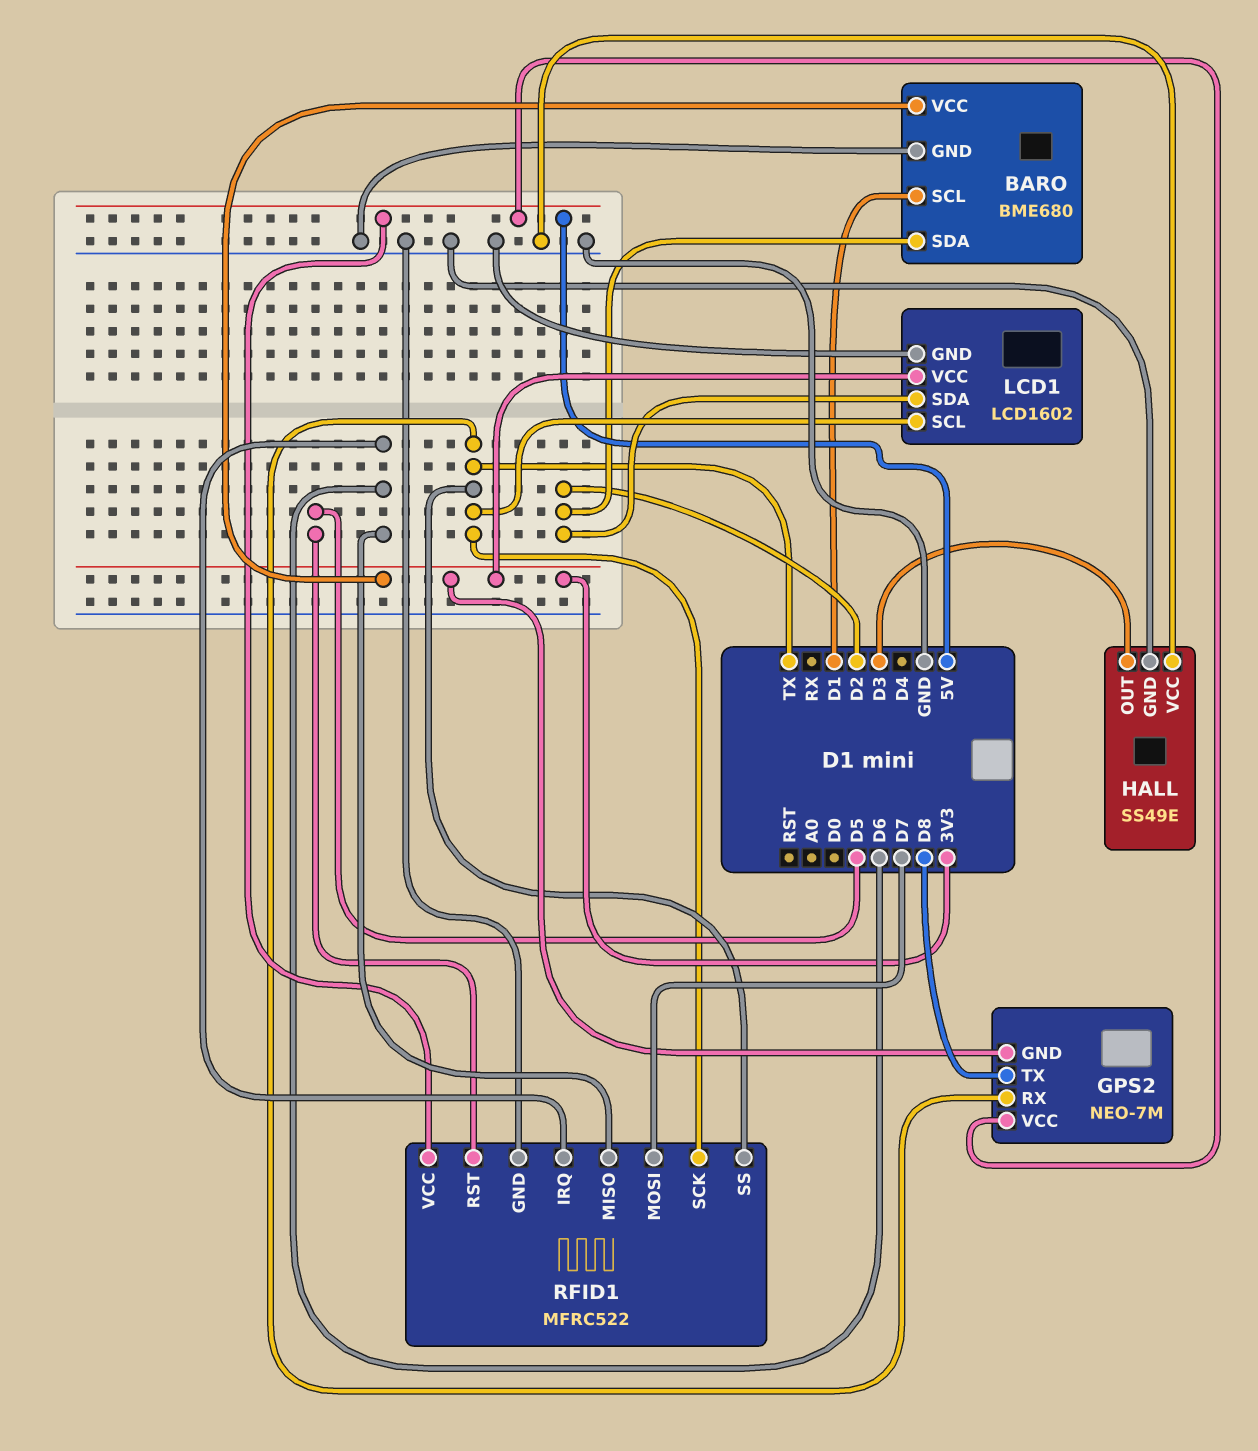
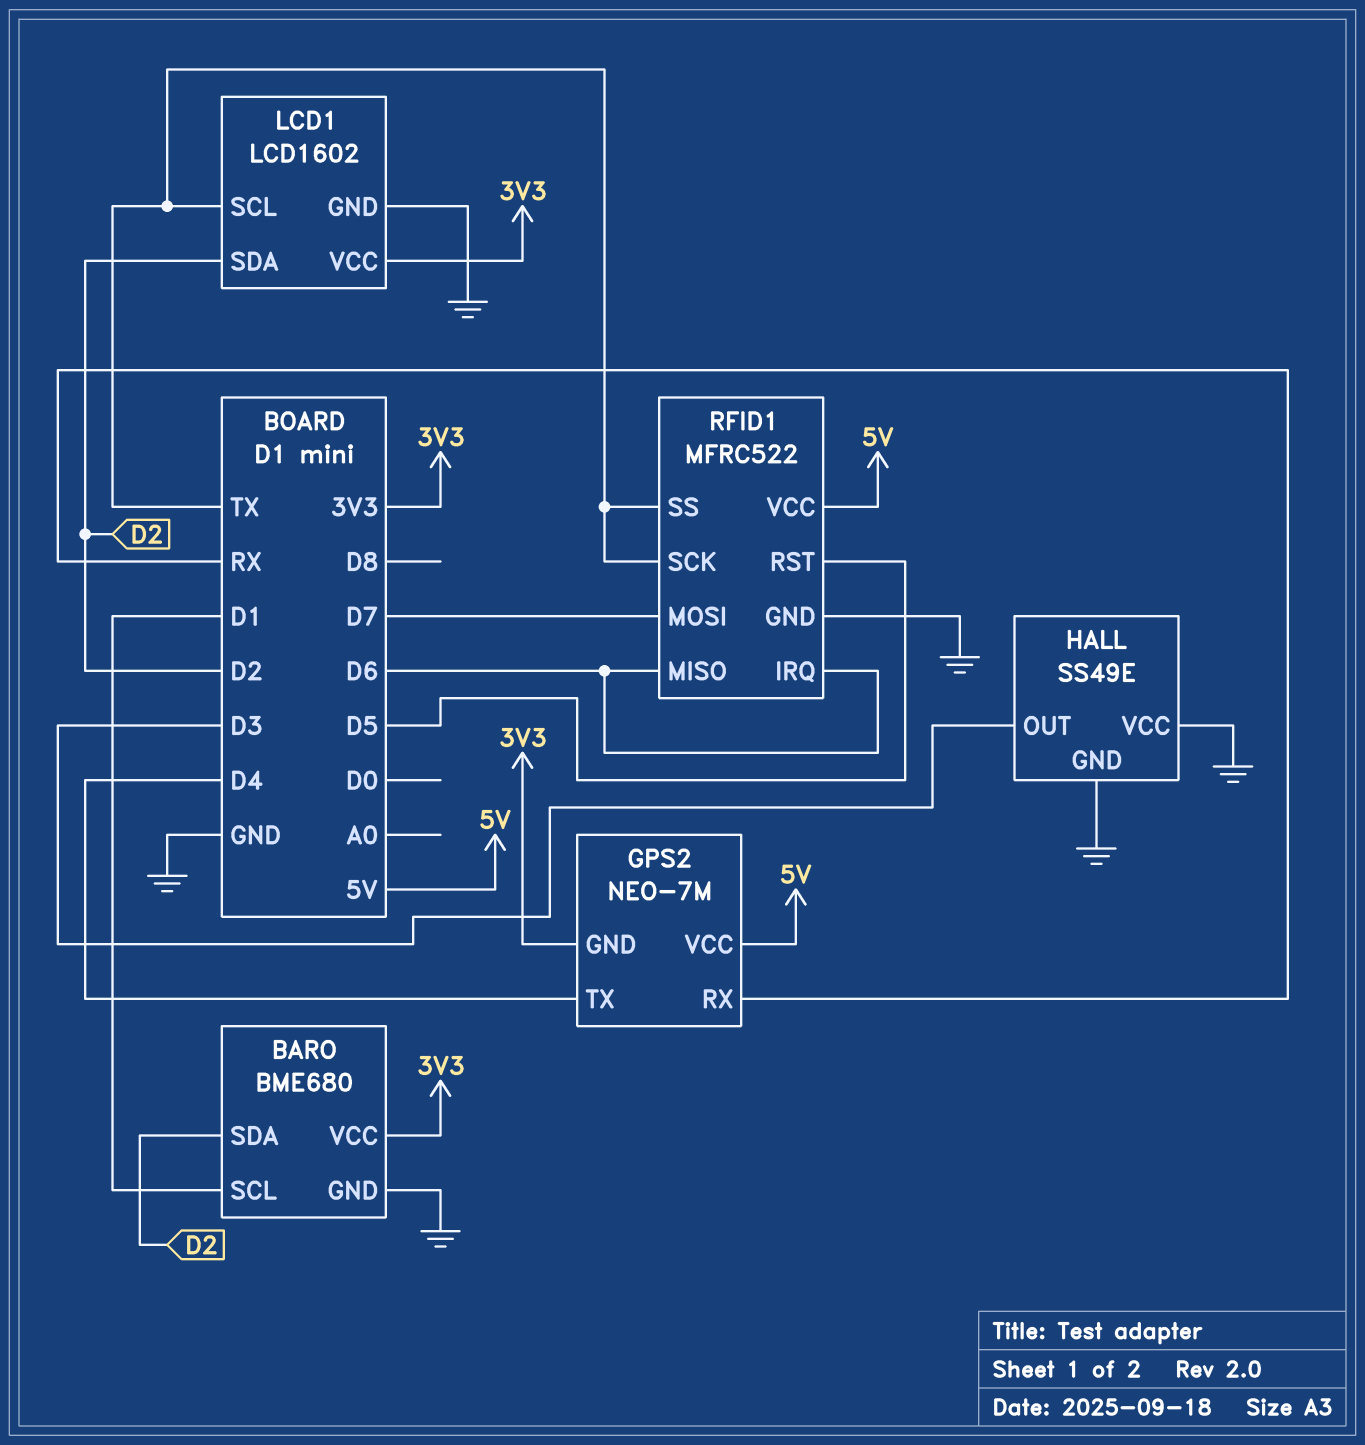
GPS2 pin RX: TX -> RX
GPS2 pin TX: D8 -> D4

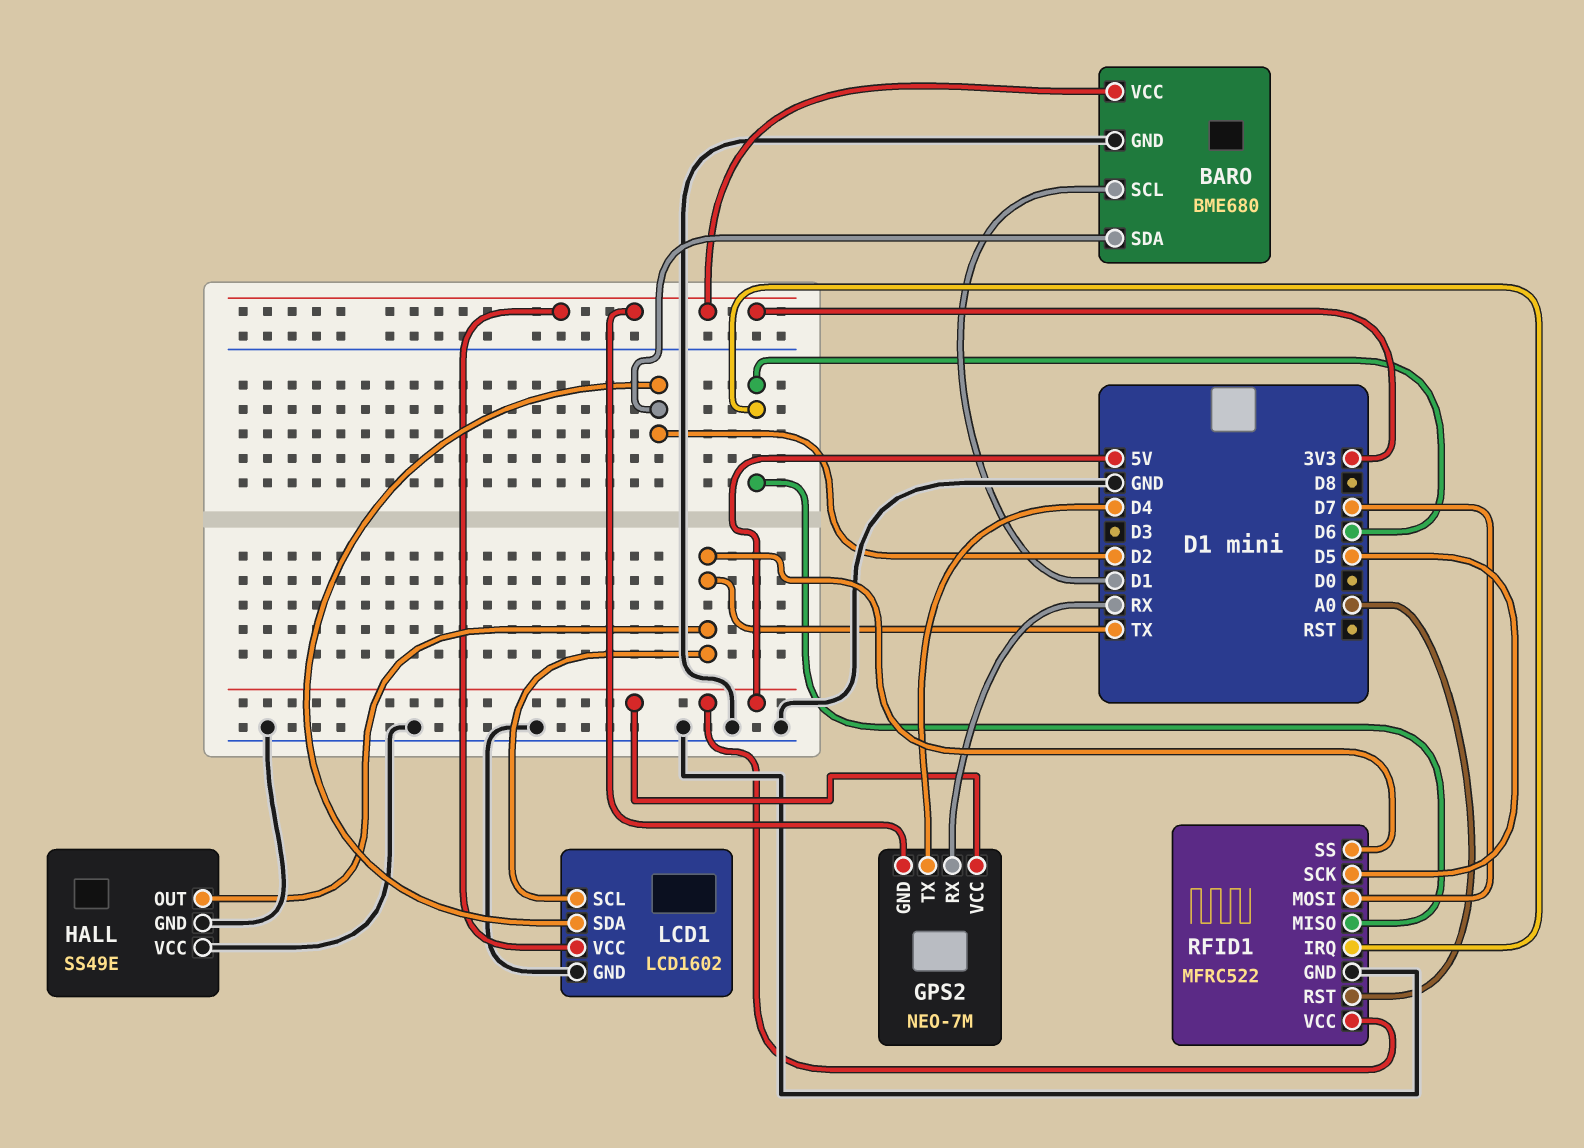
HALL pin OUT: D3 -> TX
RFID1 pin RST: D5 -> A0
RFID1 pin SCK: TX -> D5

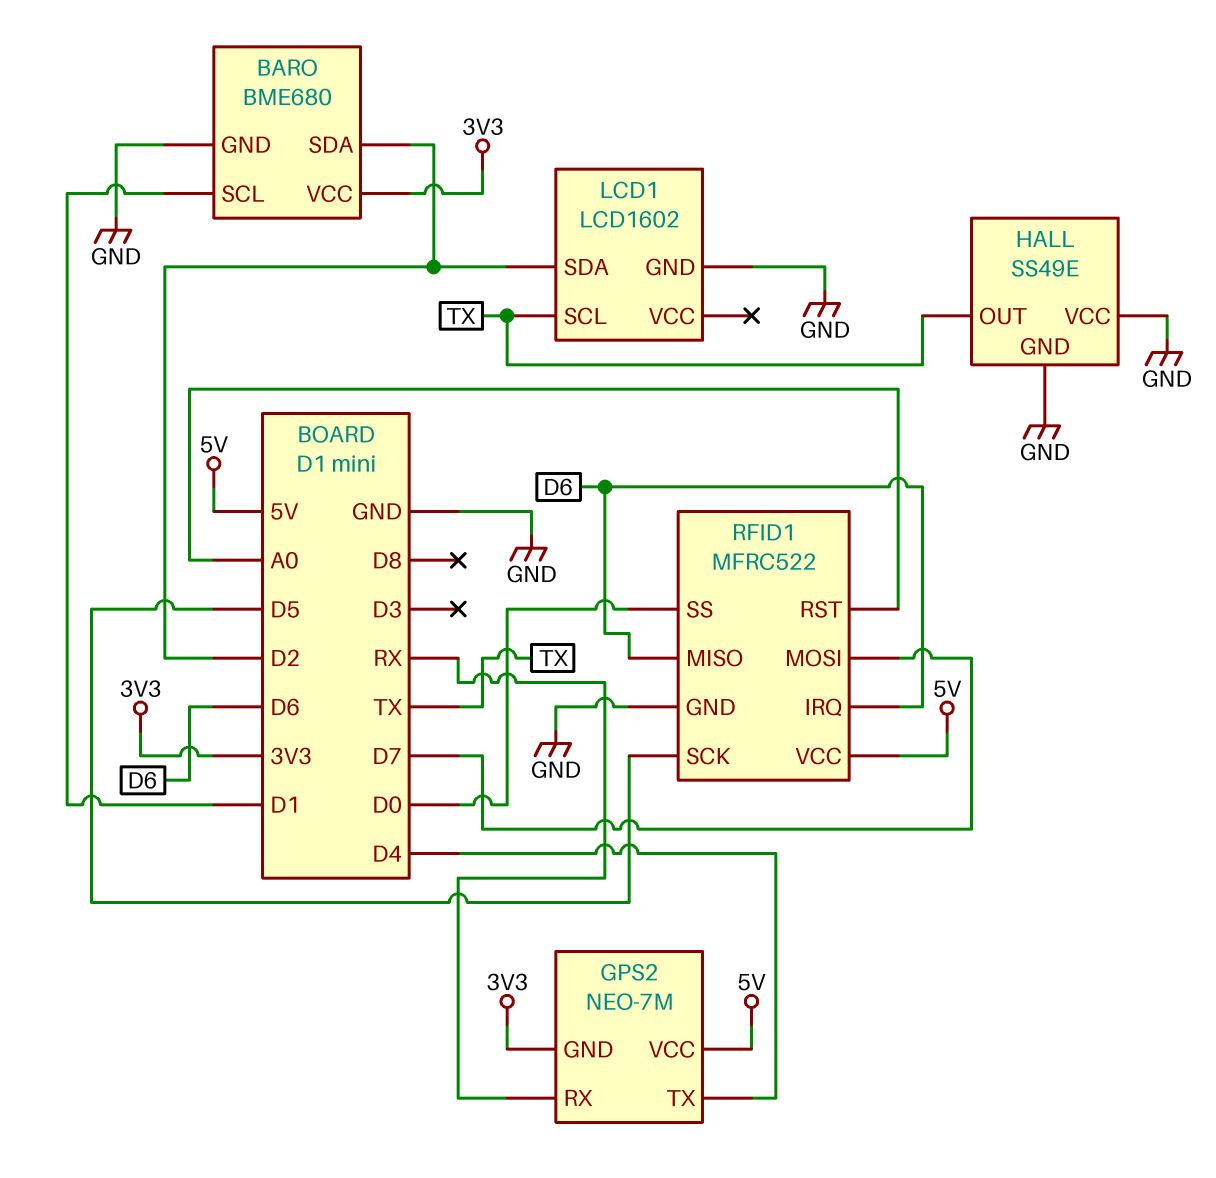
LCD1 pin VCC: 3V3 -> none
RFID1 pin SS: TX -> D0

